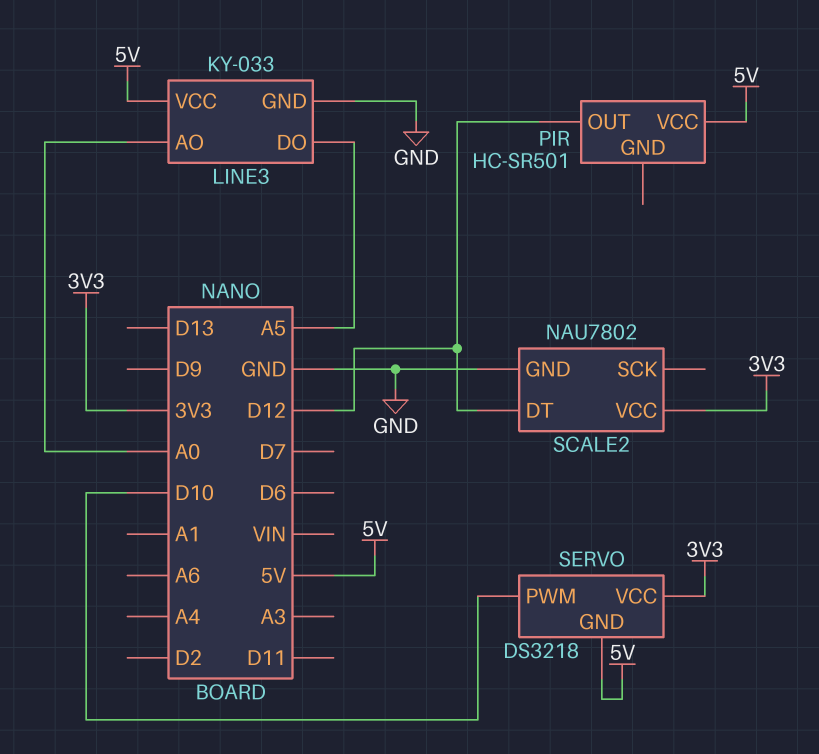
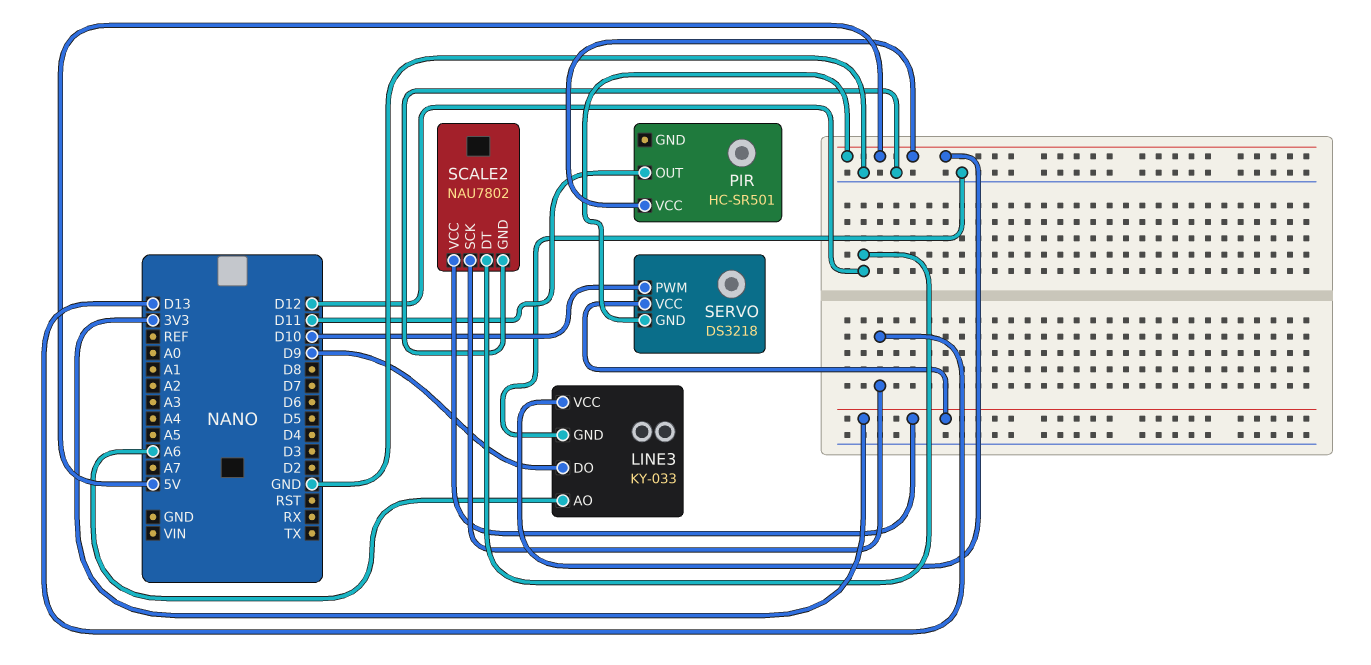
LINE3 pin AO: A0 -> A6
LINE3 pin DO: A5 -> D9
PIR pin OUT: D12 -> D11
SCALE2 pin SCK: none -> D13

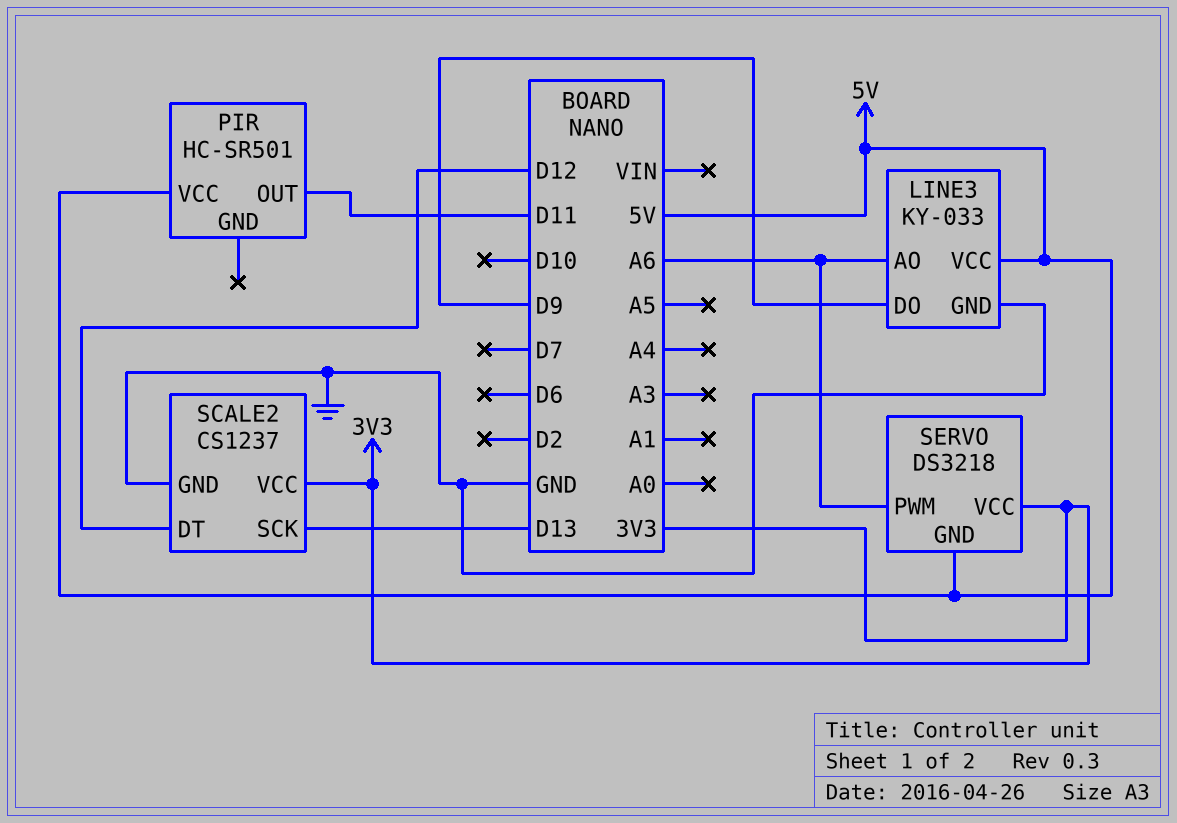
SCALE2: NAU7802 -> CS1237
SERVO pin PWM: D10 -> A6

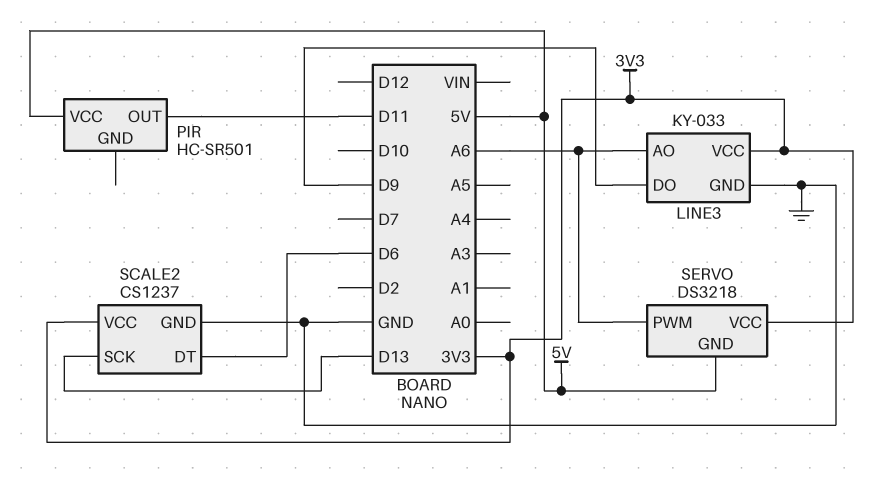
LINE3 pin VCC: 5V -> 3V3
SCALE2 pin DT: D12 -> D6

